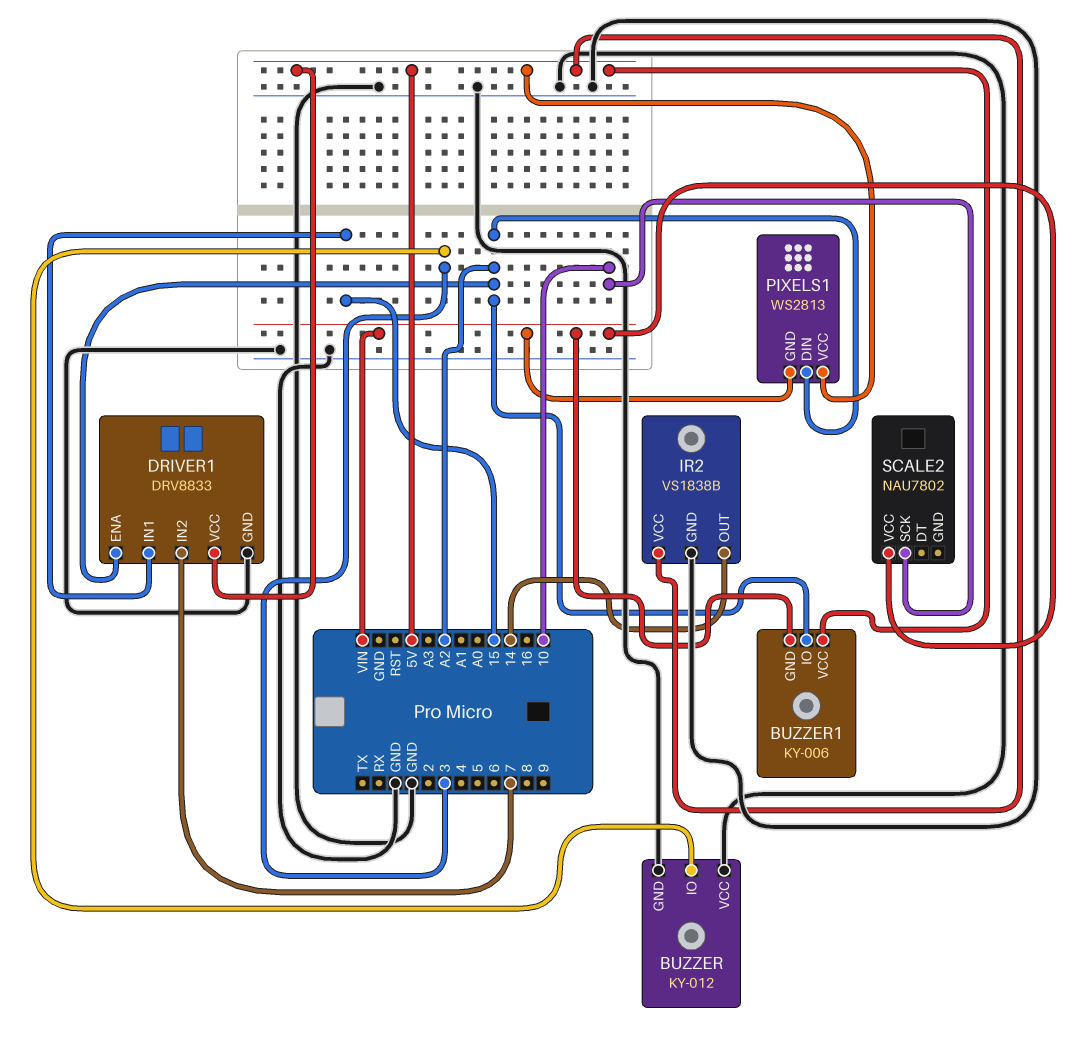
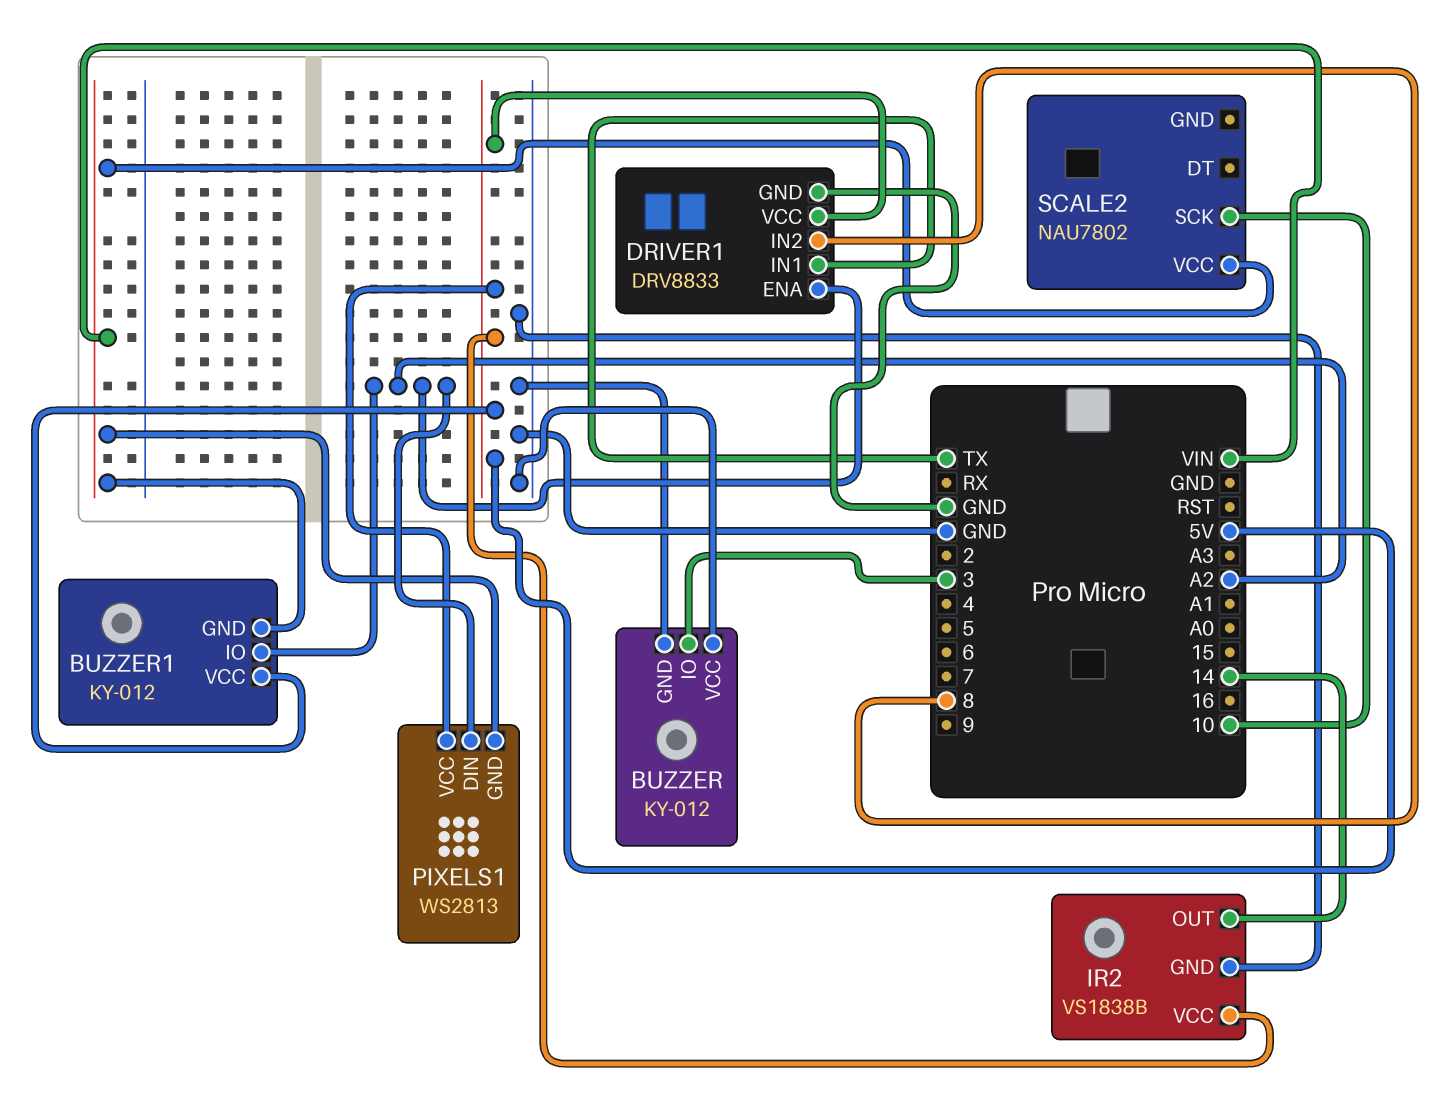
BUZZER1: KY-006 -> KY-012
DRIVER1 pin IN1: 15 -> TX
DRIVER1 pin IN2: 7 -> 8

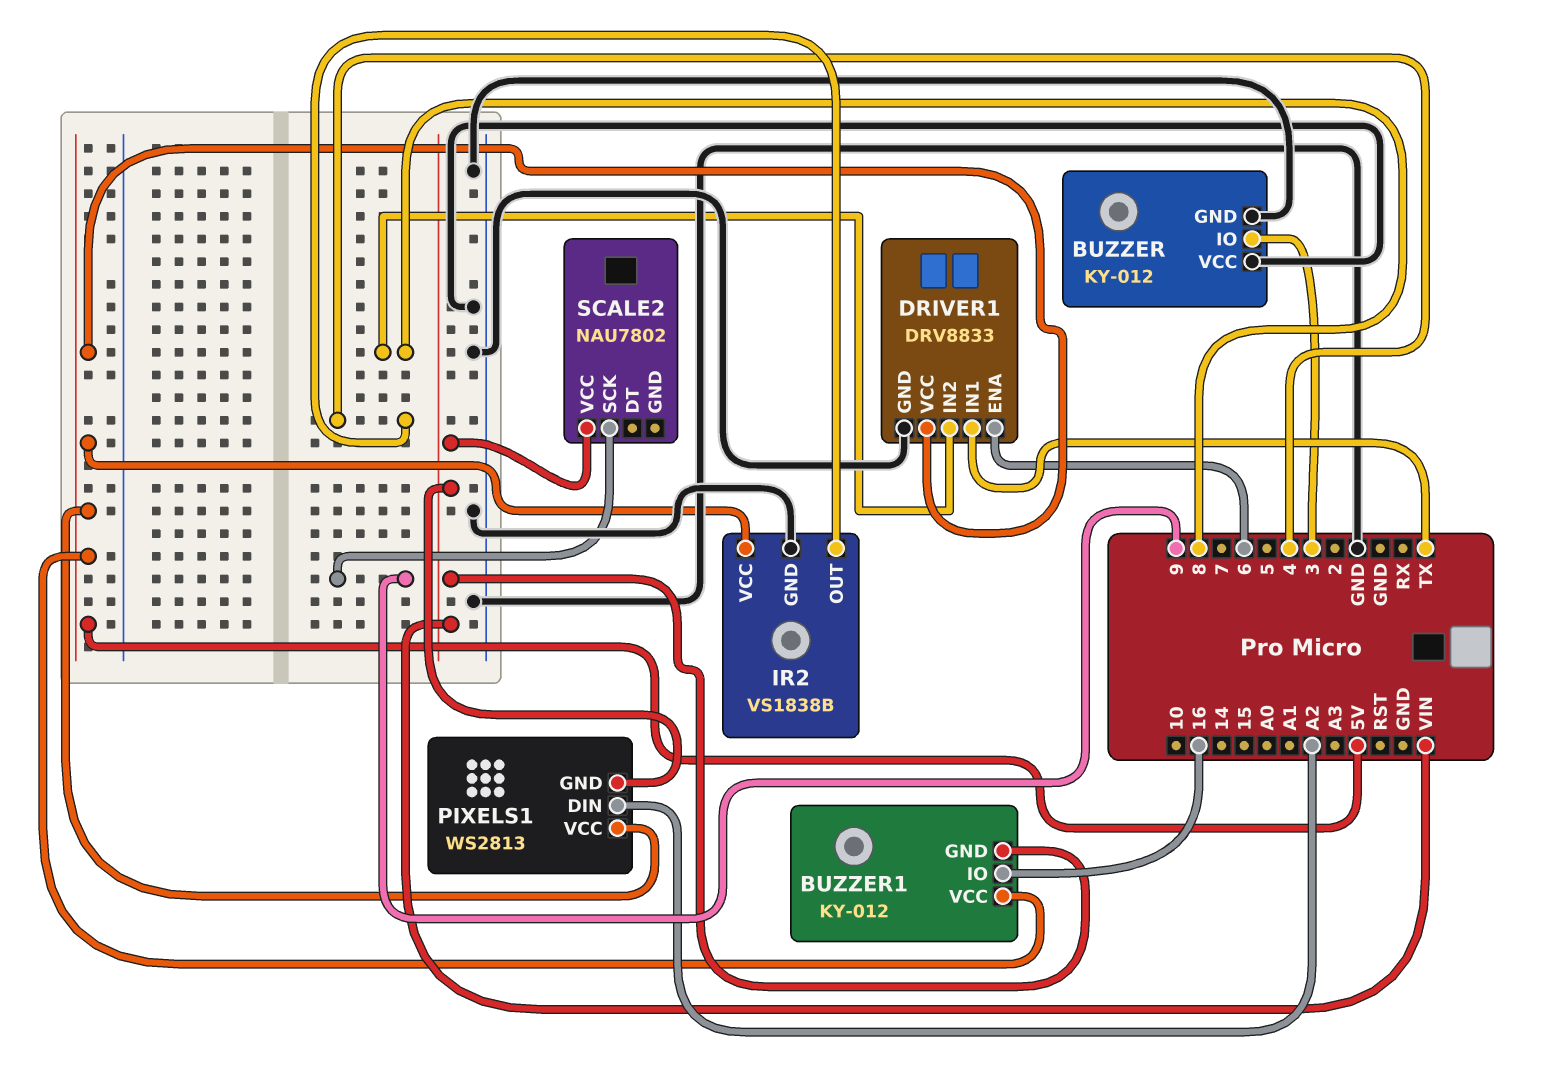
BUZZER1 pin IO: A2 -> 16
DRIVER1 pin ENA: A2 -> 6
IR2 pin OUT: 14 -> 4
SCALE2 pin SCK: 10 -> 9

